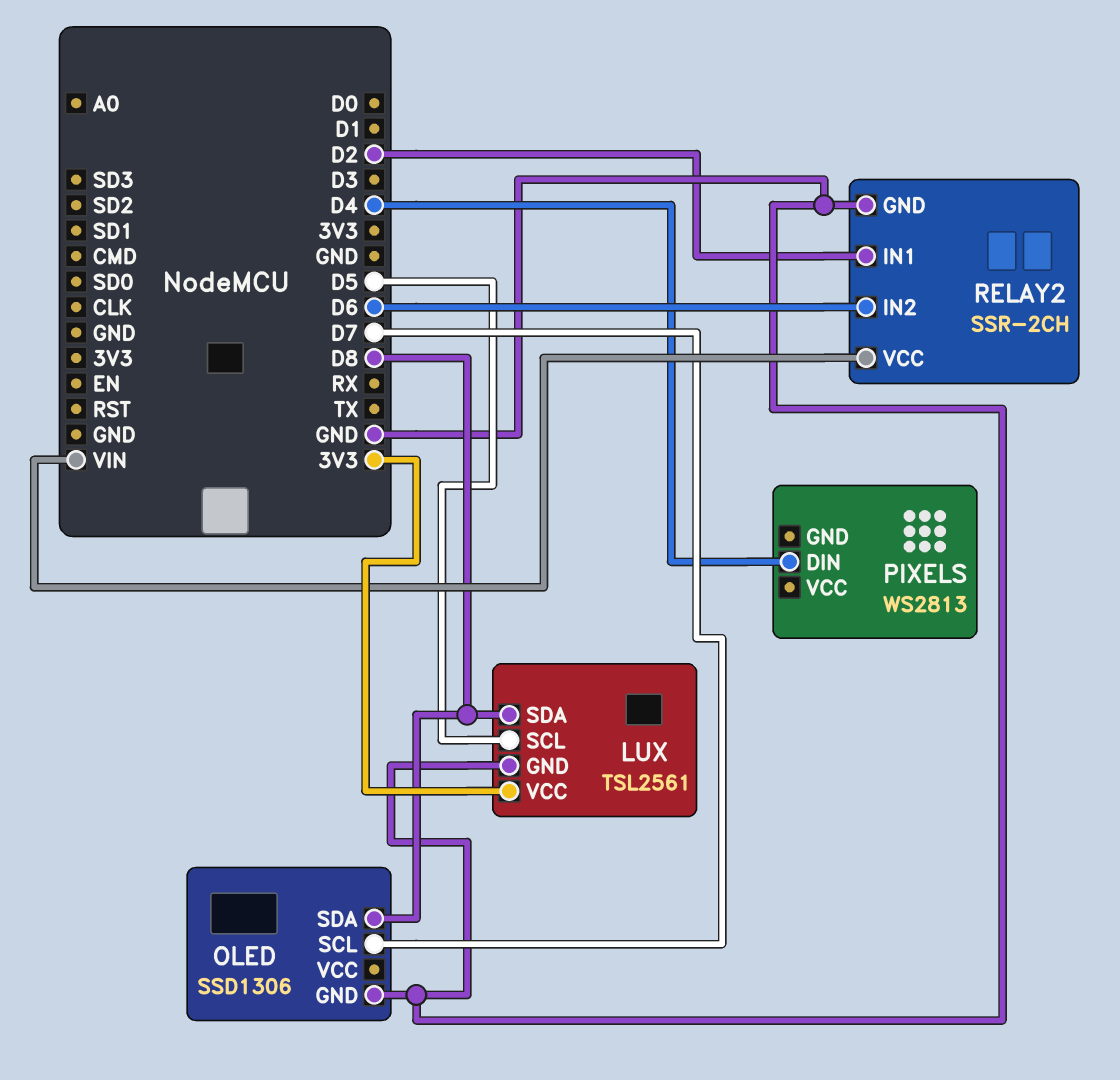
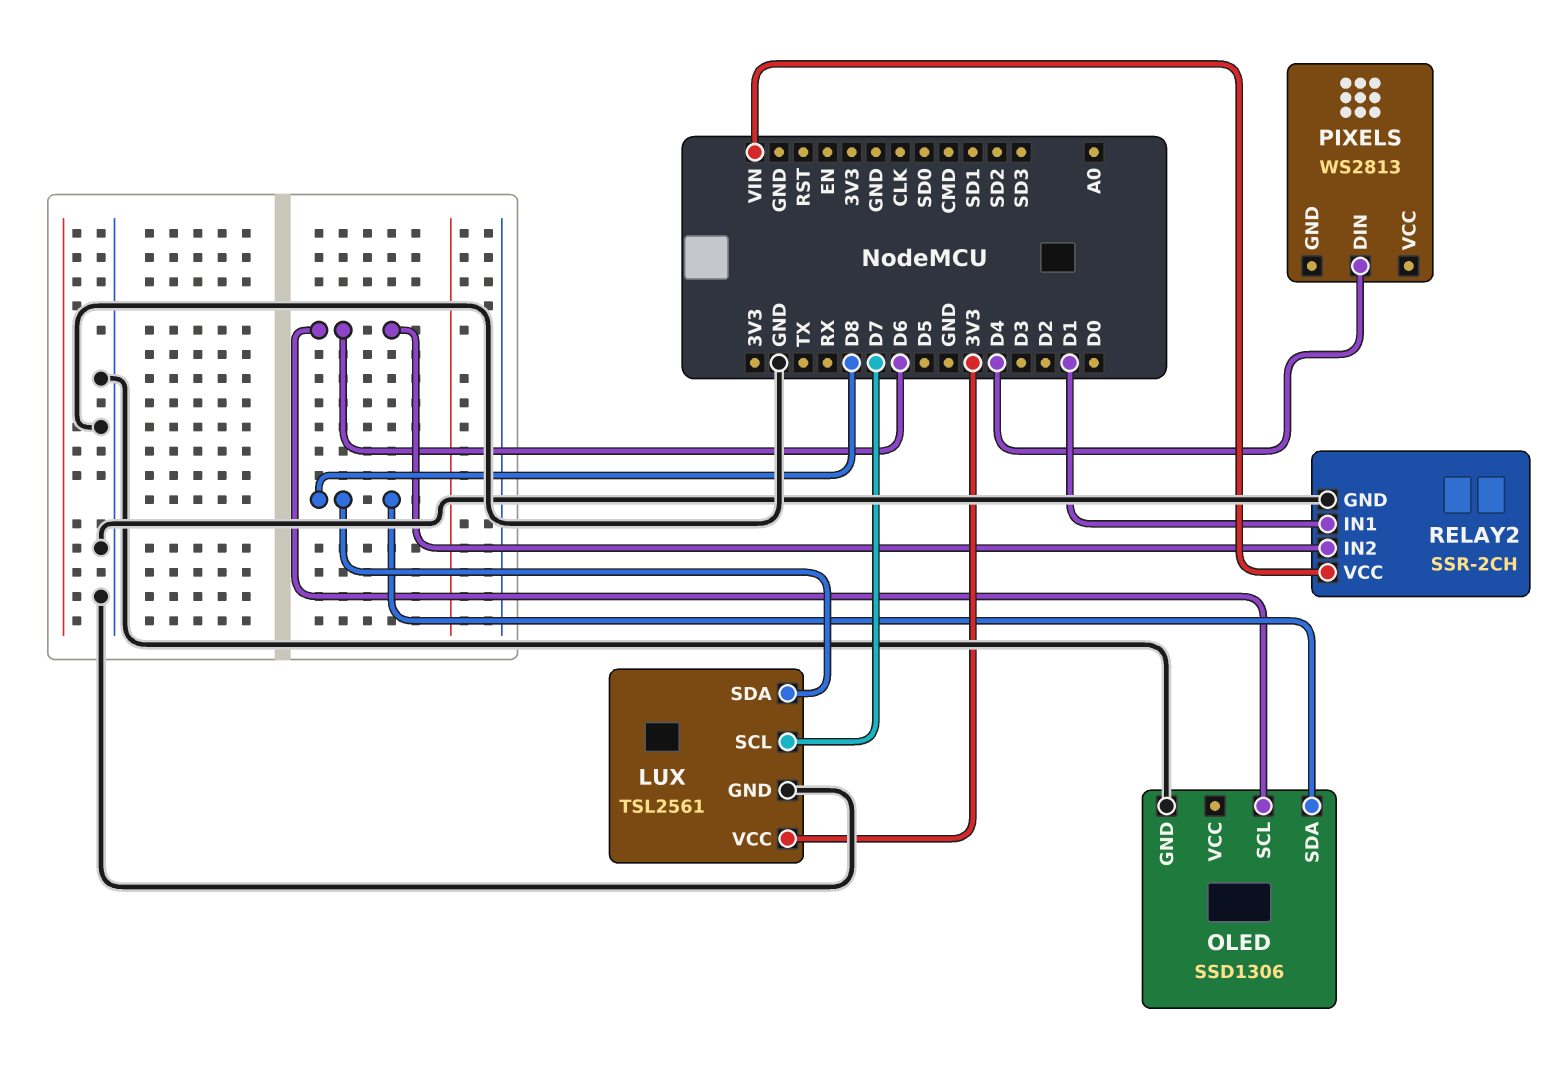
LUX pin SCL: D5 -> D7
OLED pin SCL: D7 -> D6
RELAY2 pin IN1: D2 -> D1

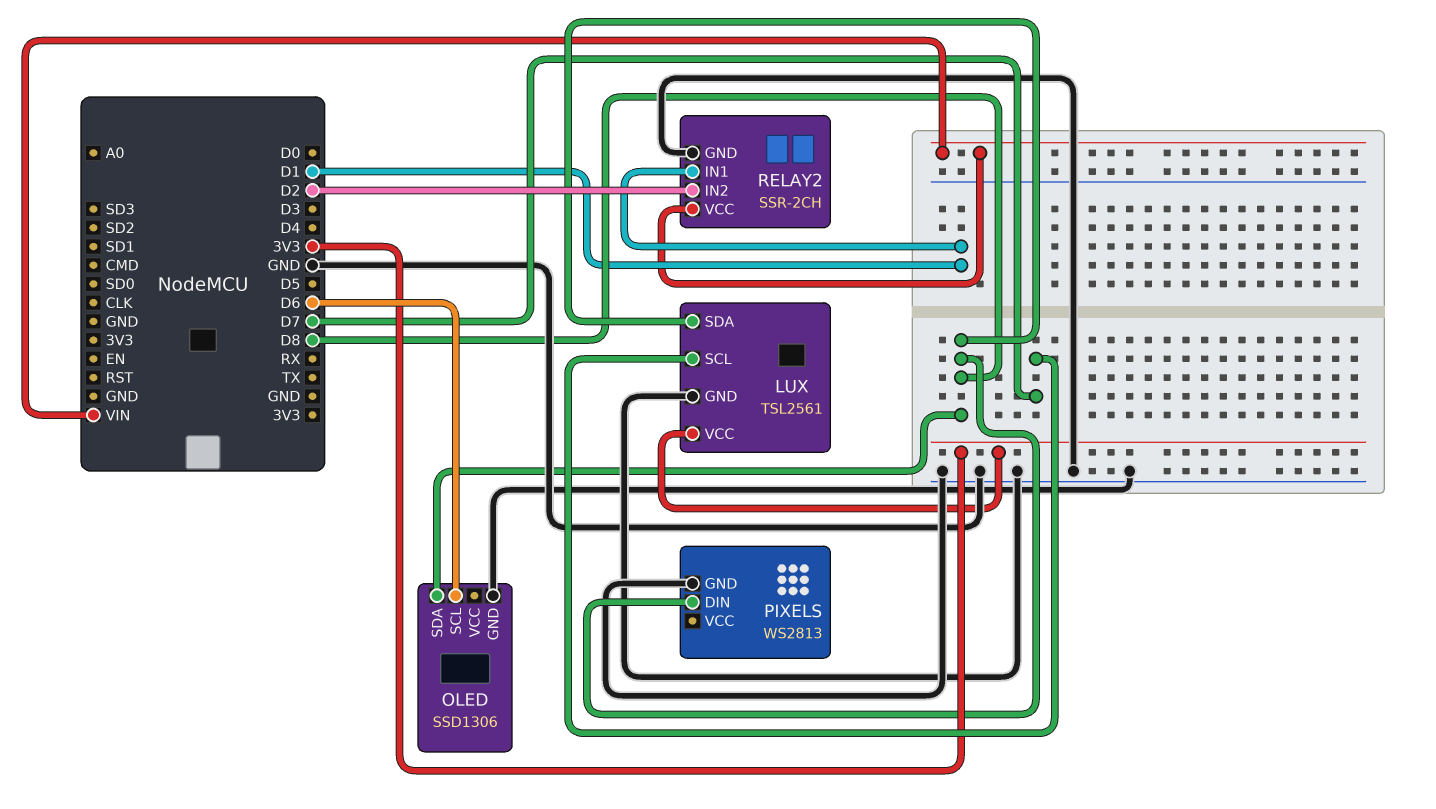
PIXELS pin DIN: D4 -> D8
PIXELS pin GND: none -> GND
RELAY2 pin IN2: D6 -> D2

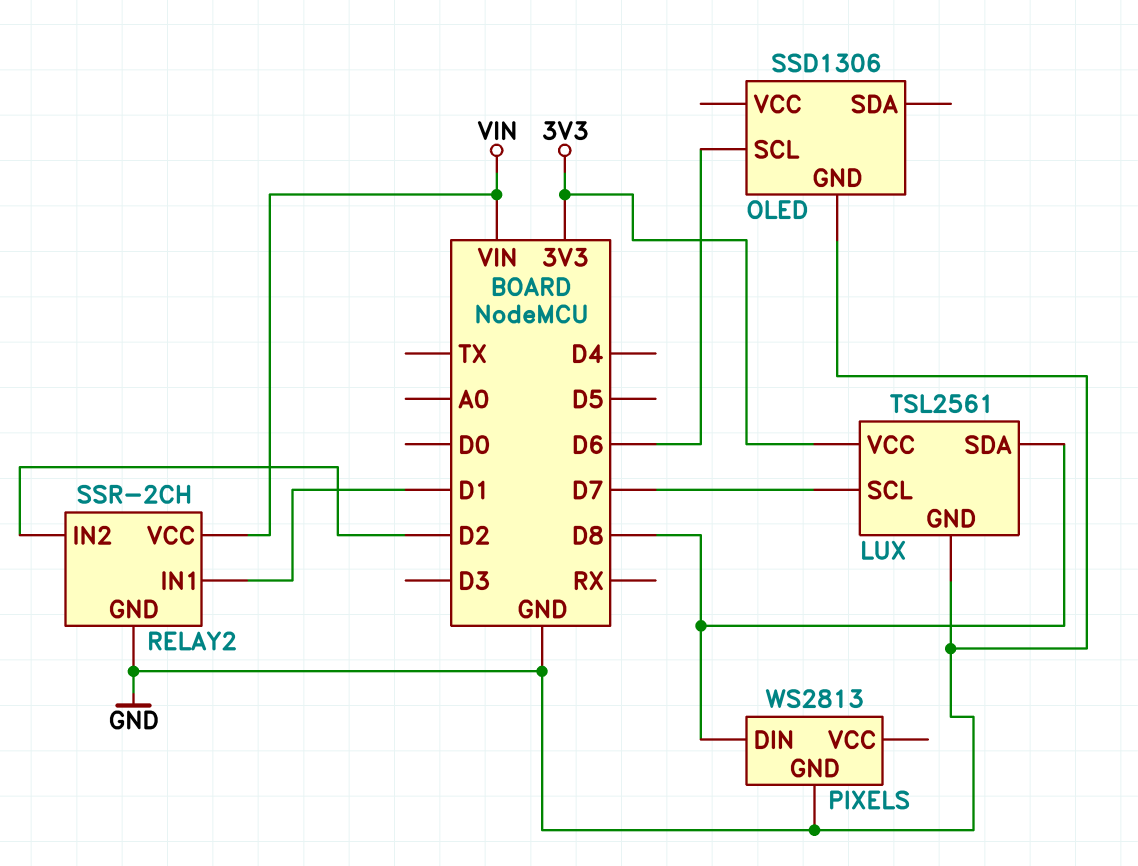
OLED pin SDA: D8 -> none

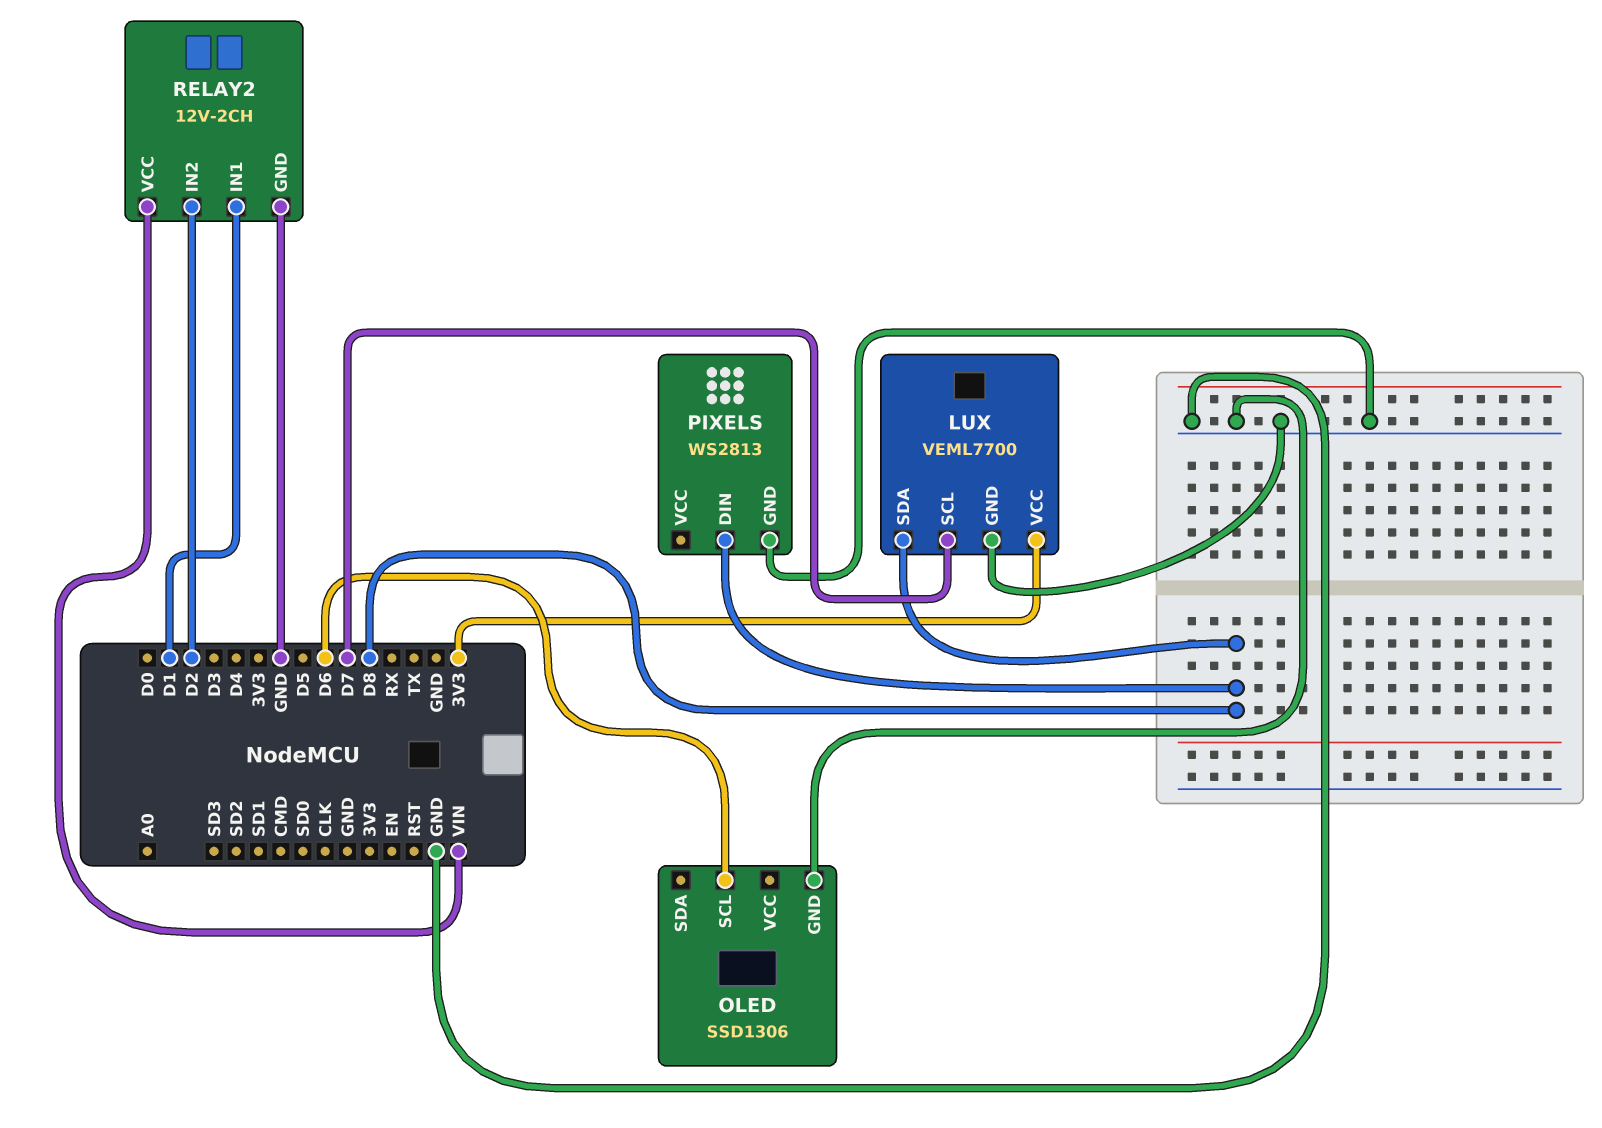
LUX: TSL2561 -> VEML7700
RELAY2: SSR-2CH -> 12V-2CH

